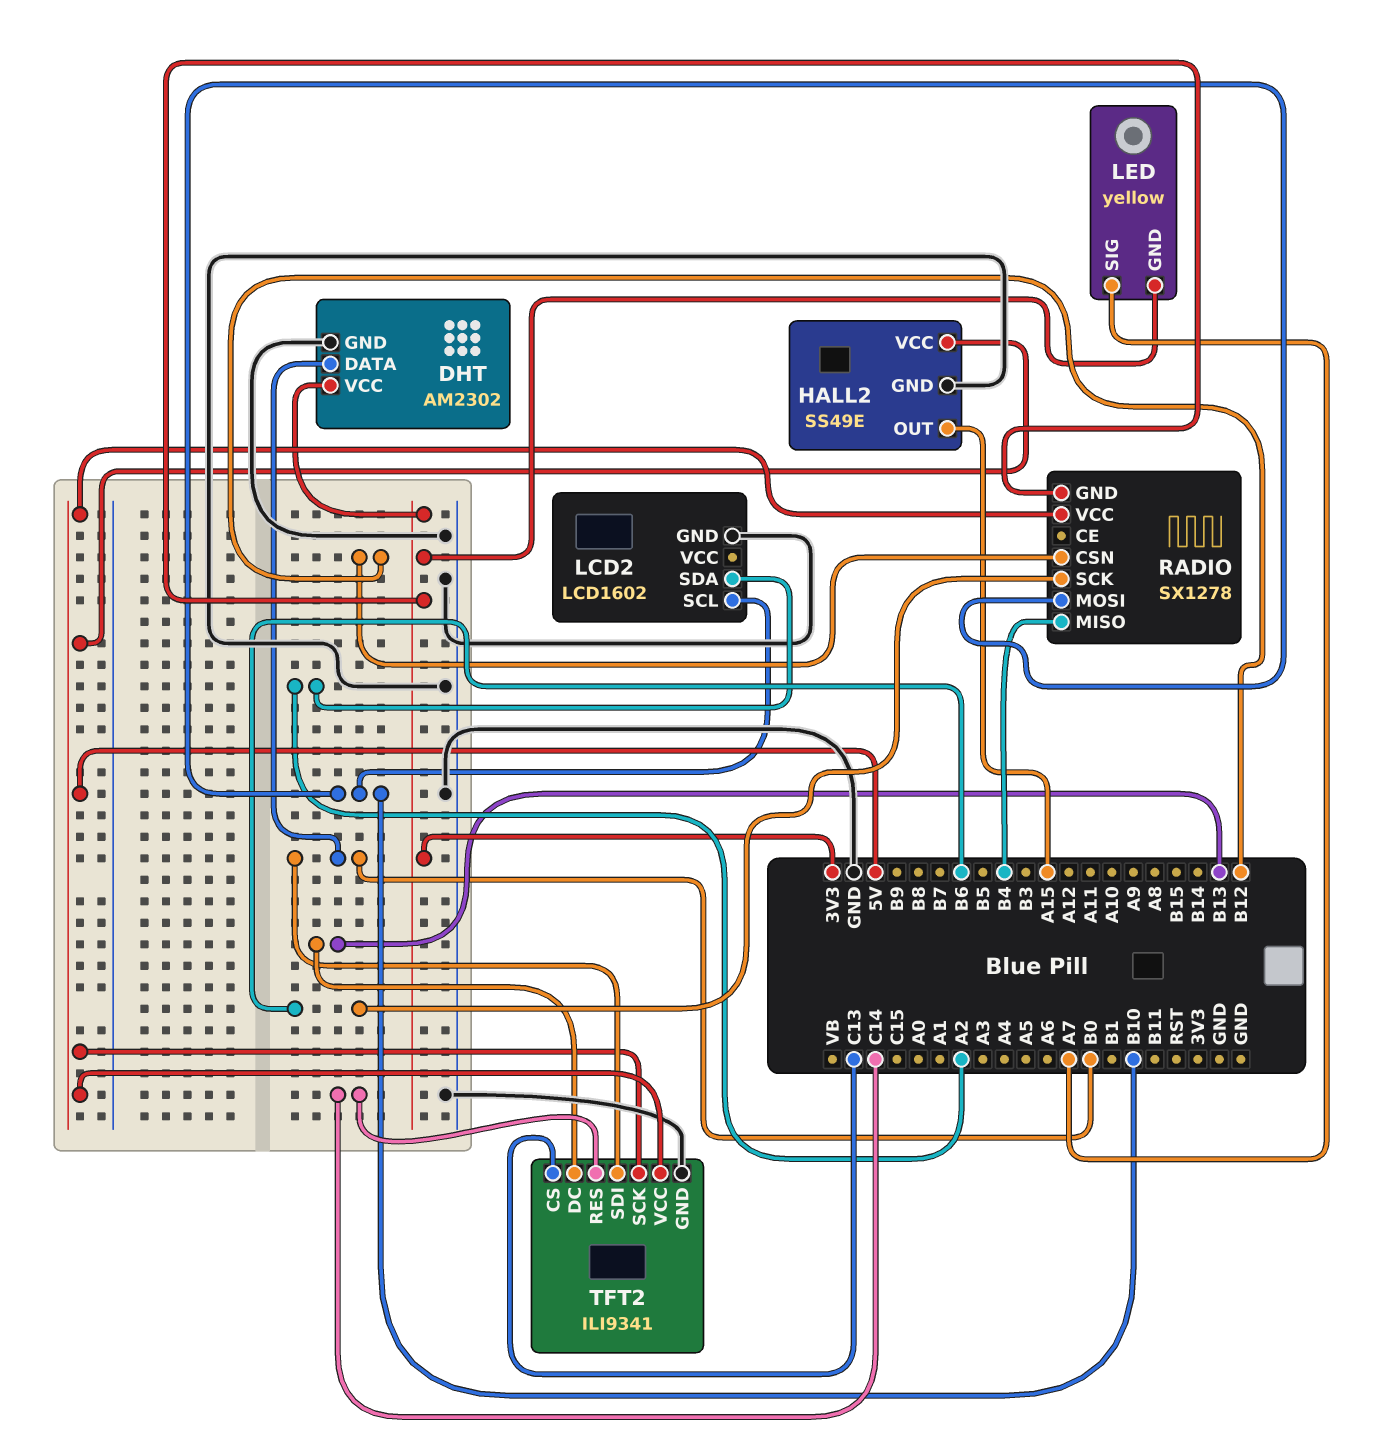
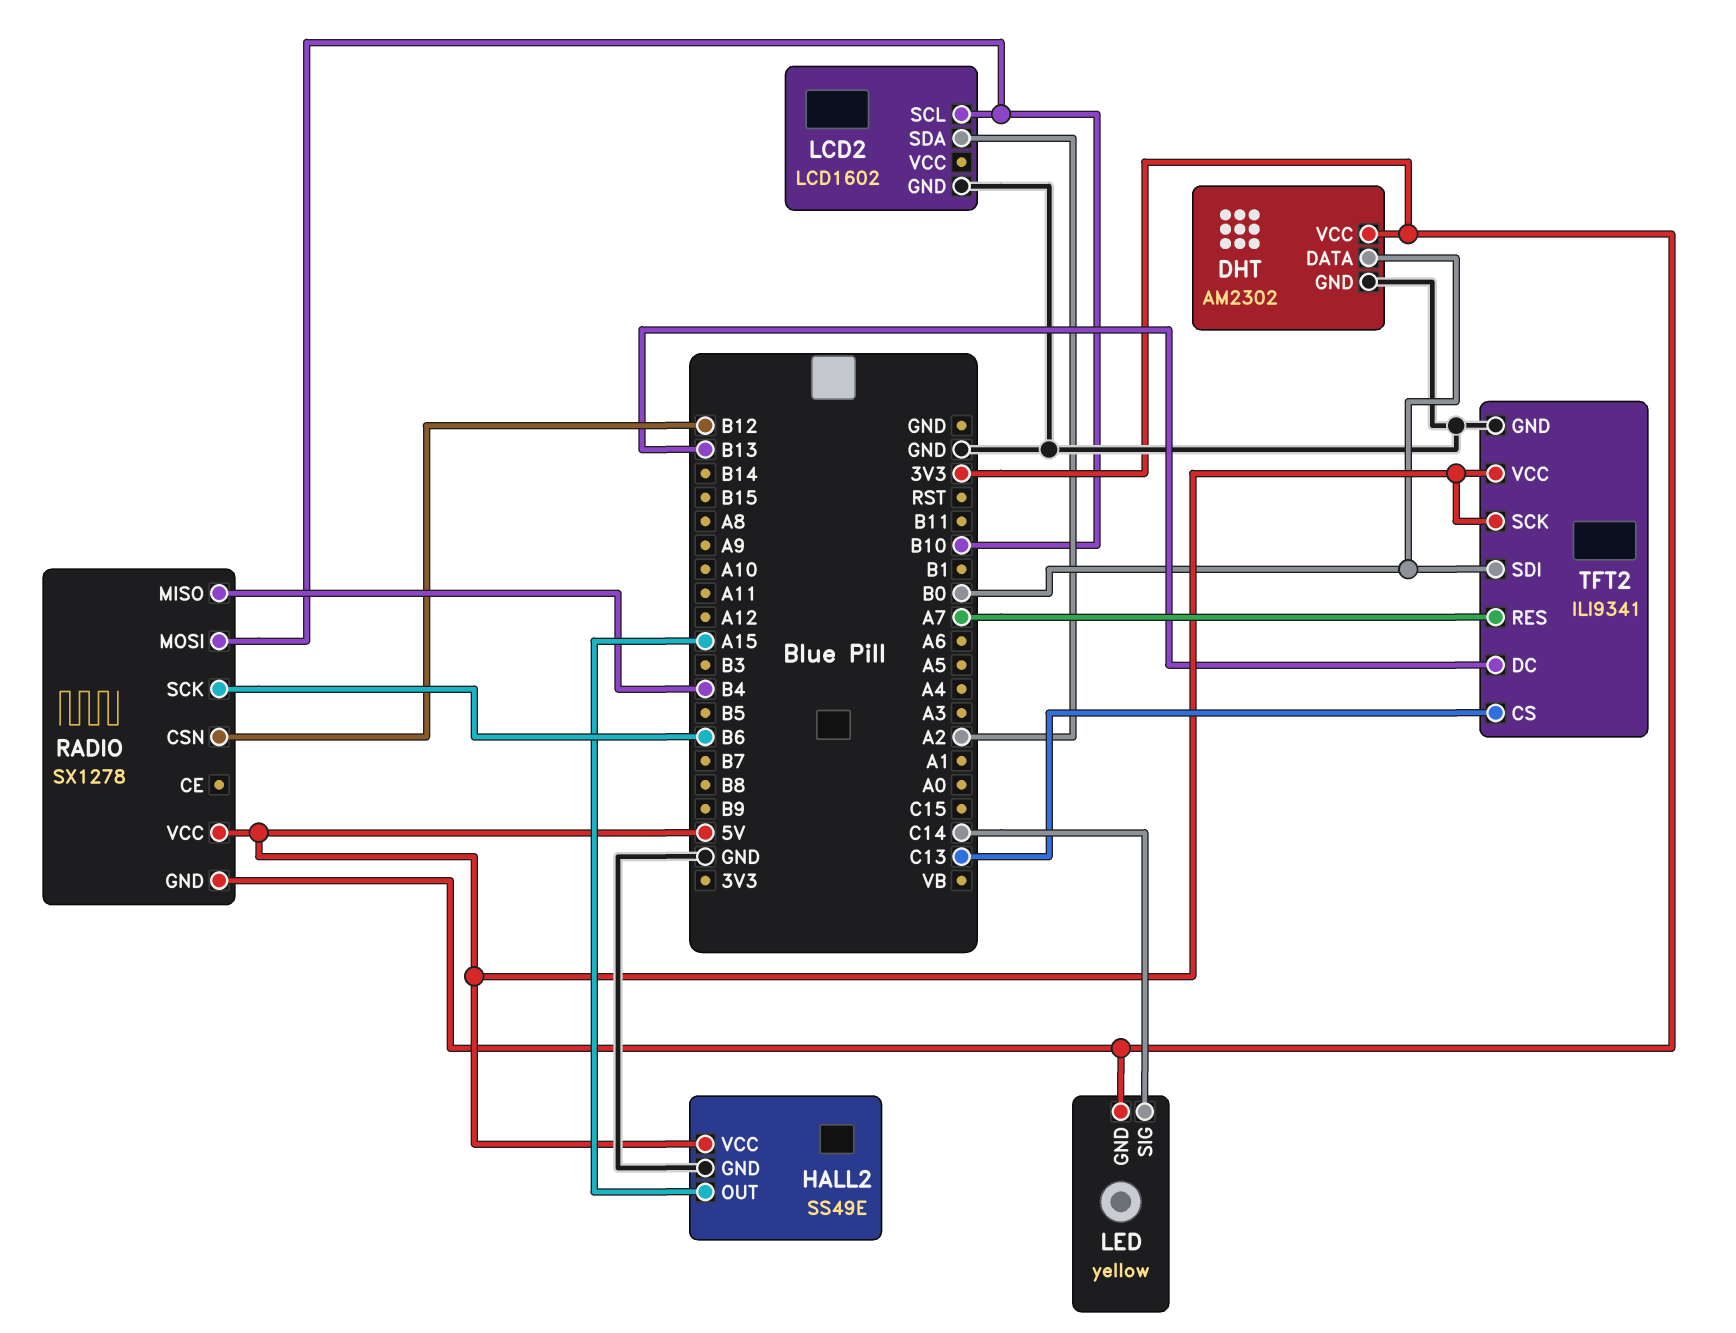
LED pin SIG: A7 -> C14
TFT2 pin RES: C14 -> A7

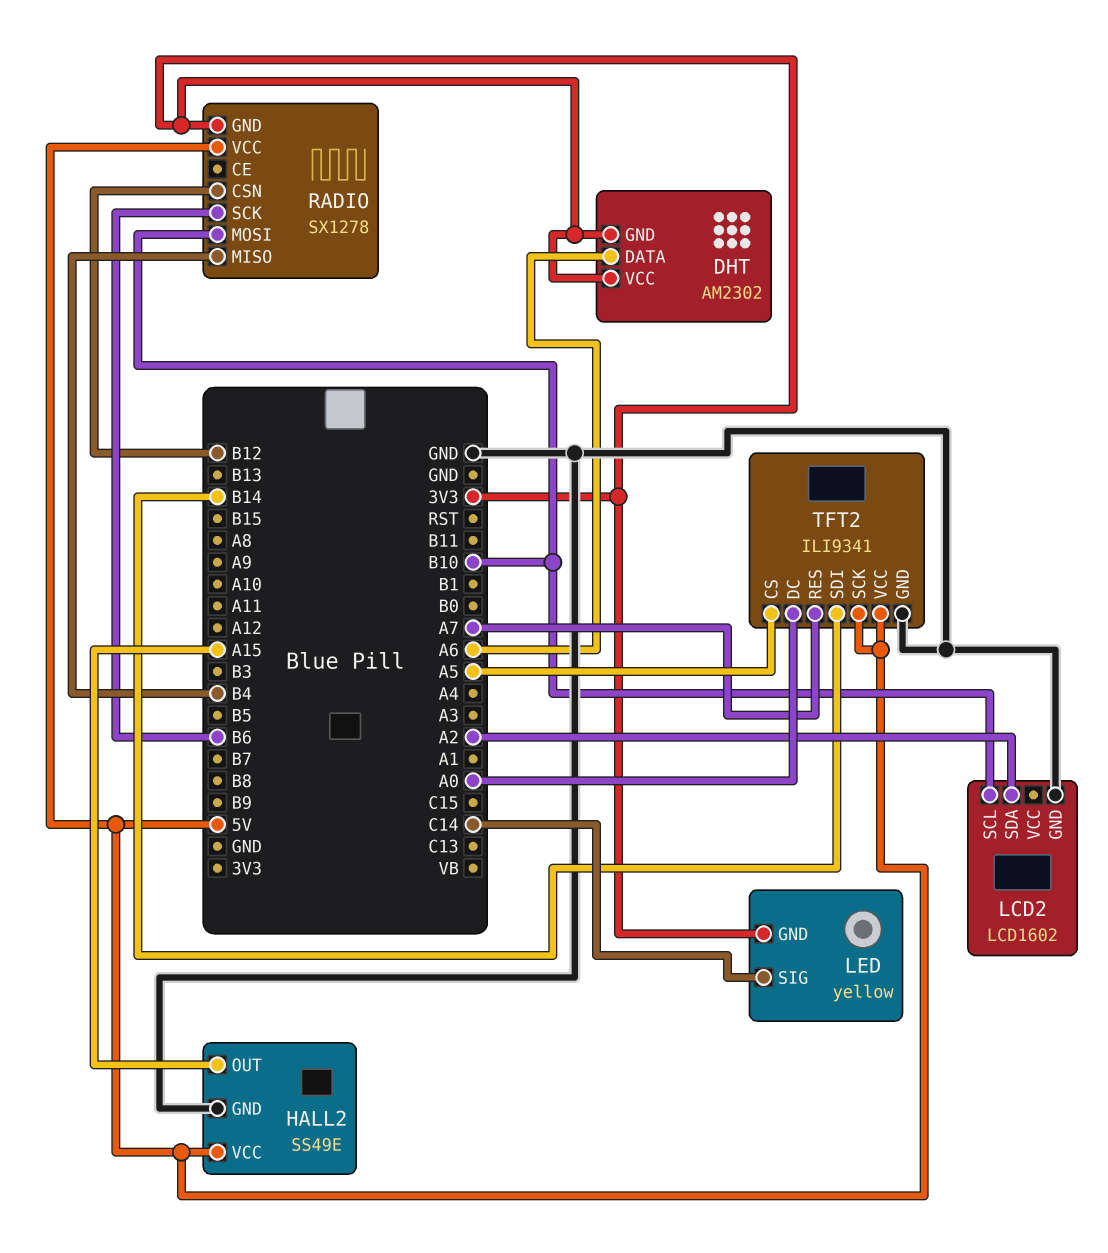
DHT pin DATA: B0 -> A6
DHT pin GND: GND -> 3V3
TFT2 pin CS: C13 -> A5
TFT2 pin DC: B13 -> A0
TFT2 pin SDI: B0 -> B14

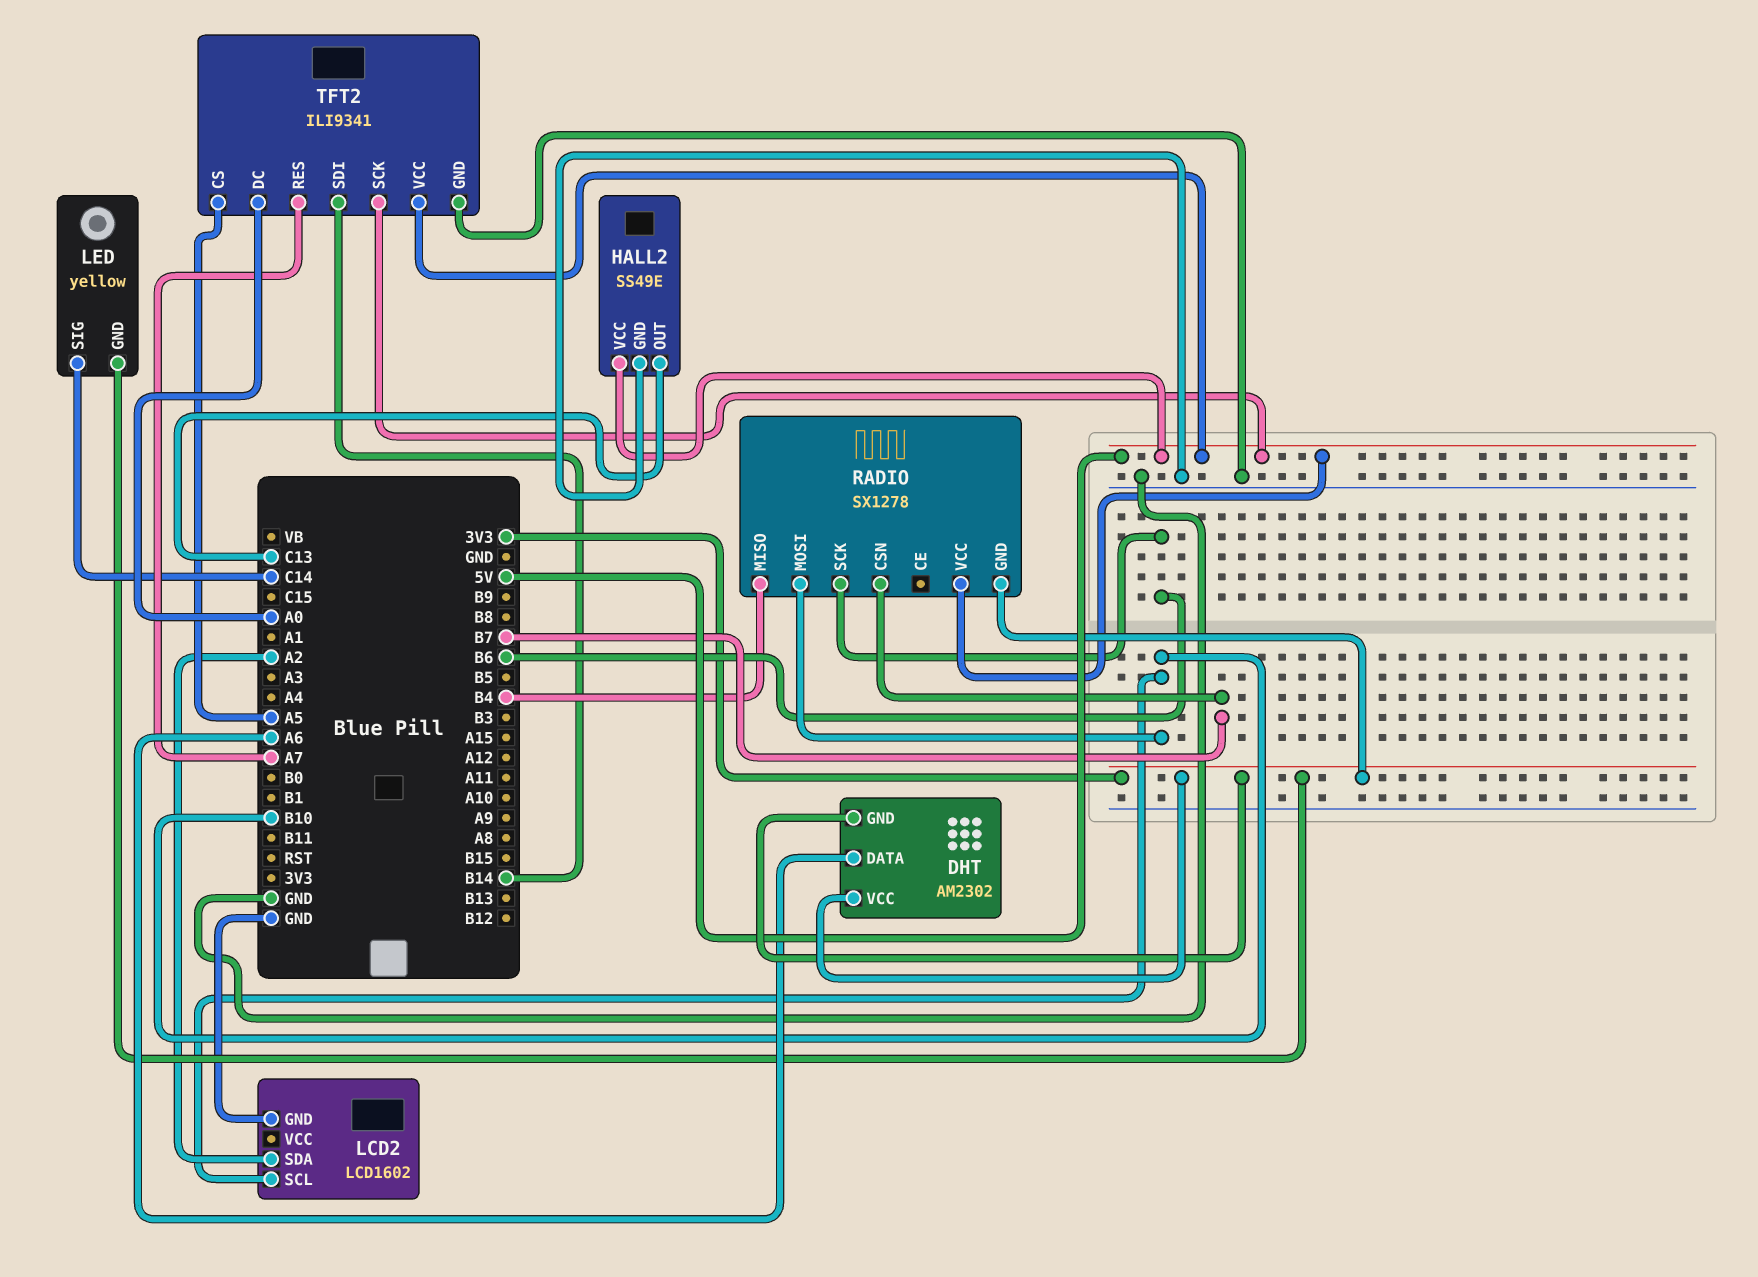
HALL2 pin OUT: A15 -> C13
RADIO pin CSN: B12 -> B7

